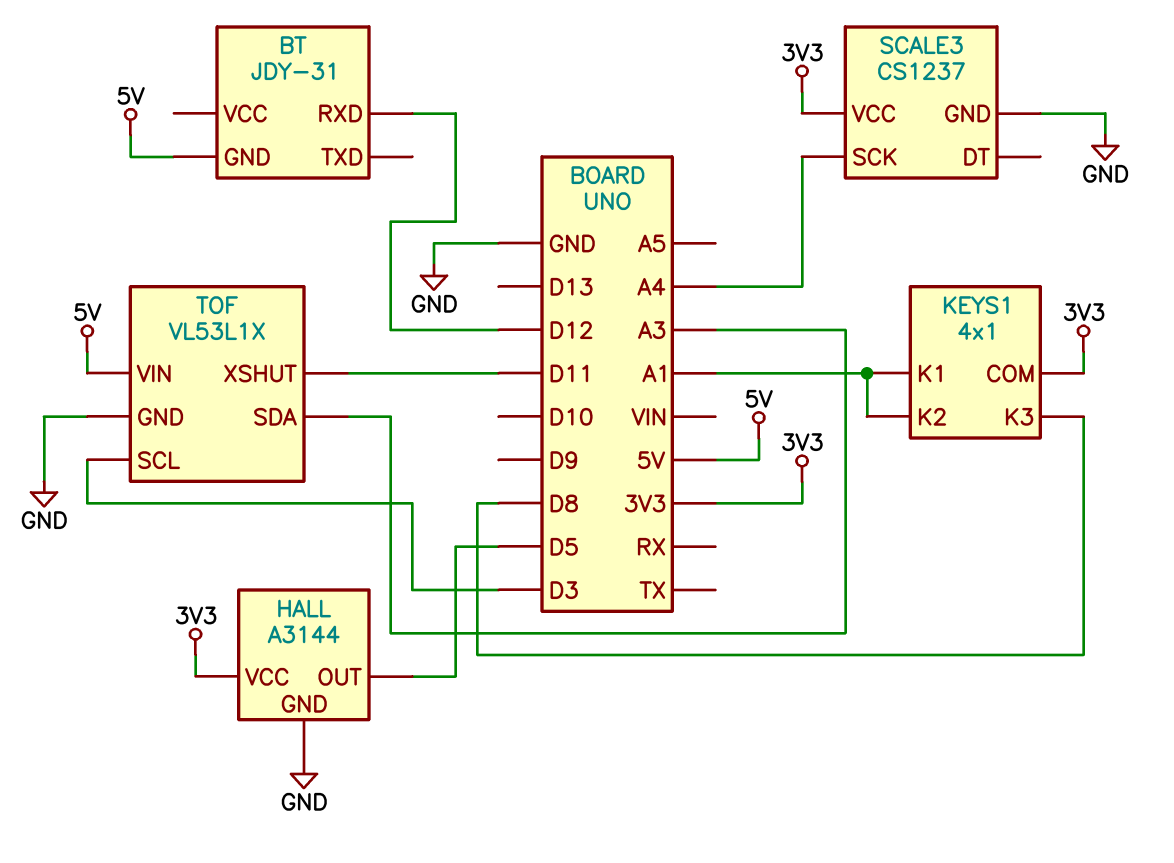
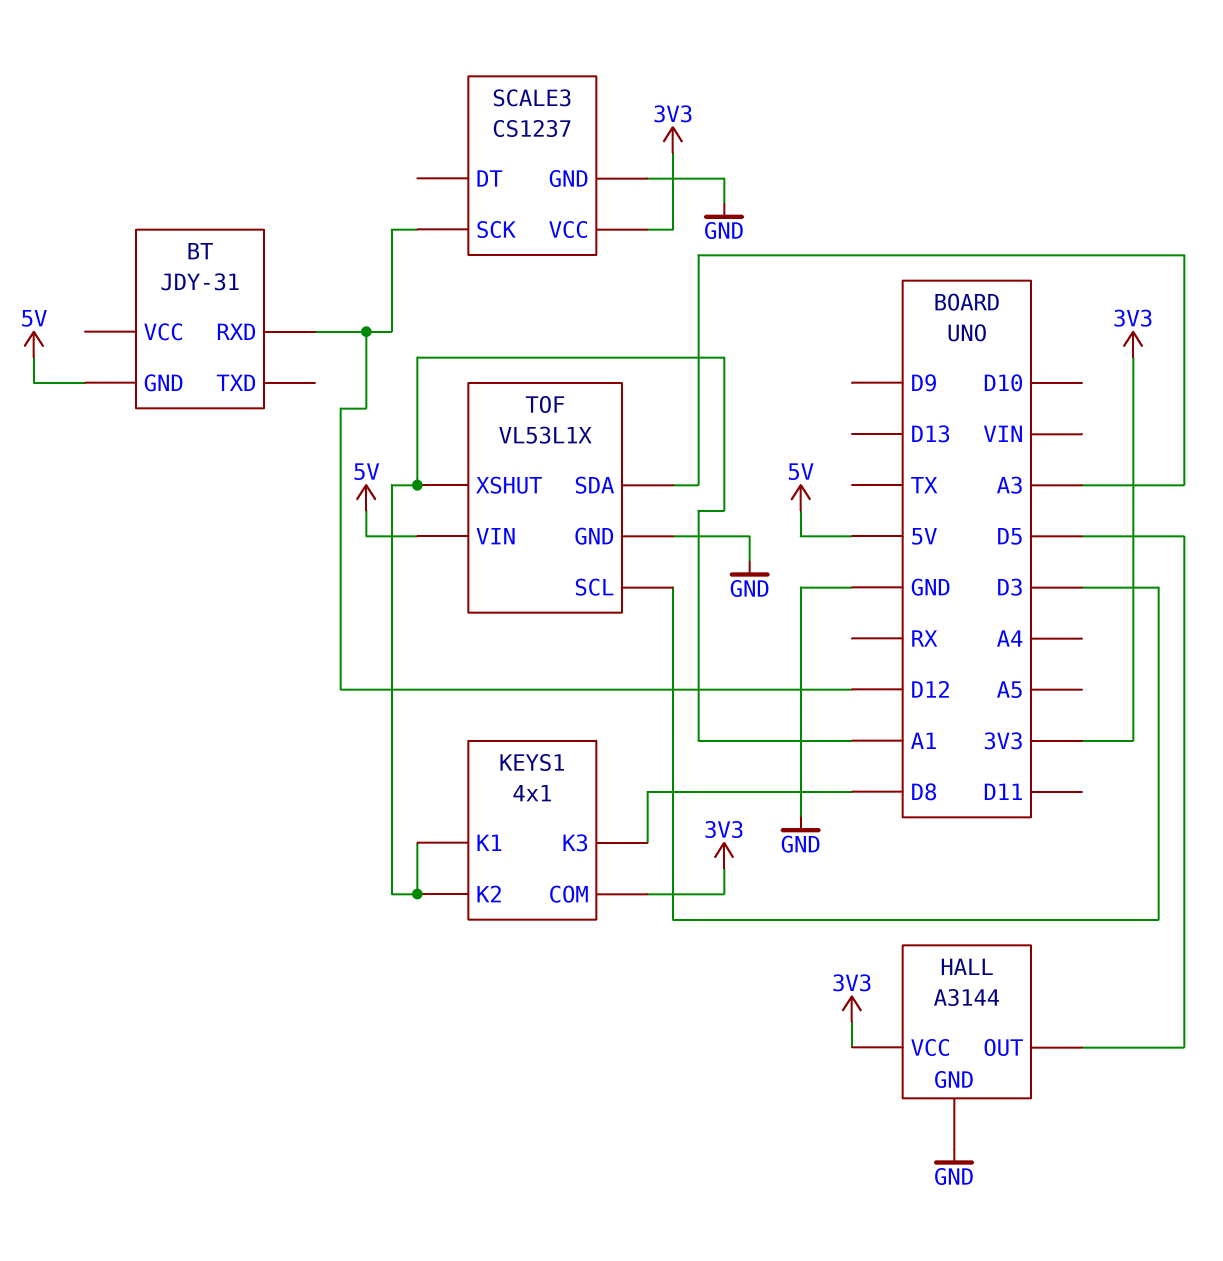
SCALE3 pin SCK: A4 -> D12
TOF pin XSHUT: D11 -> A1

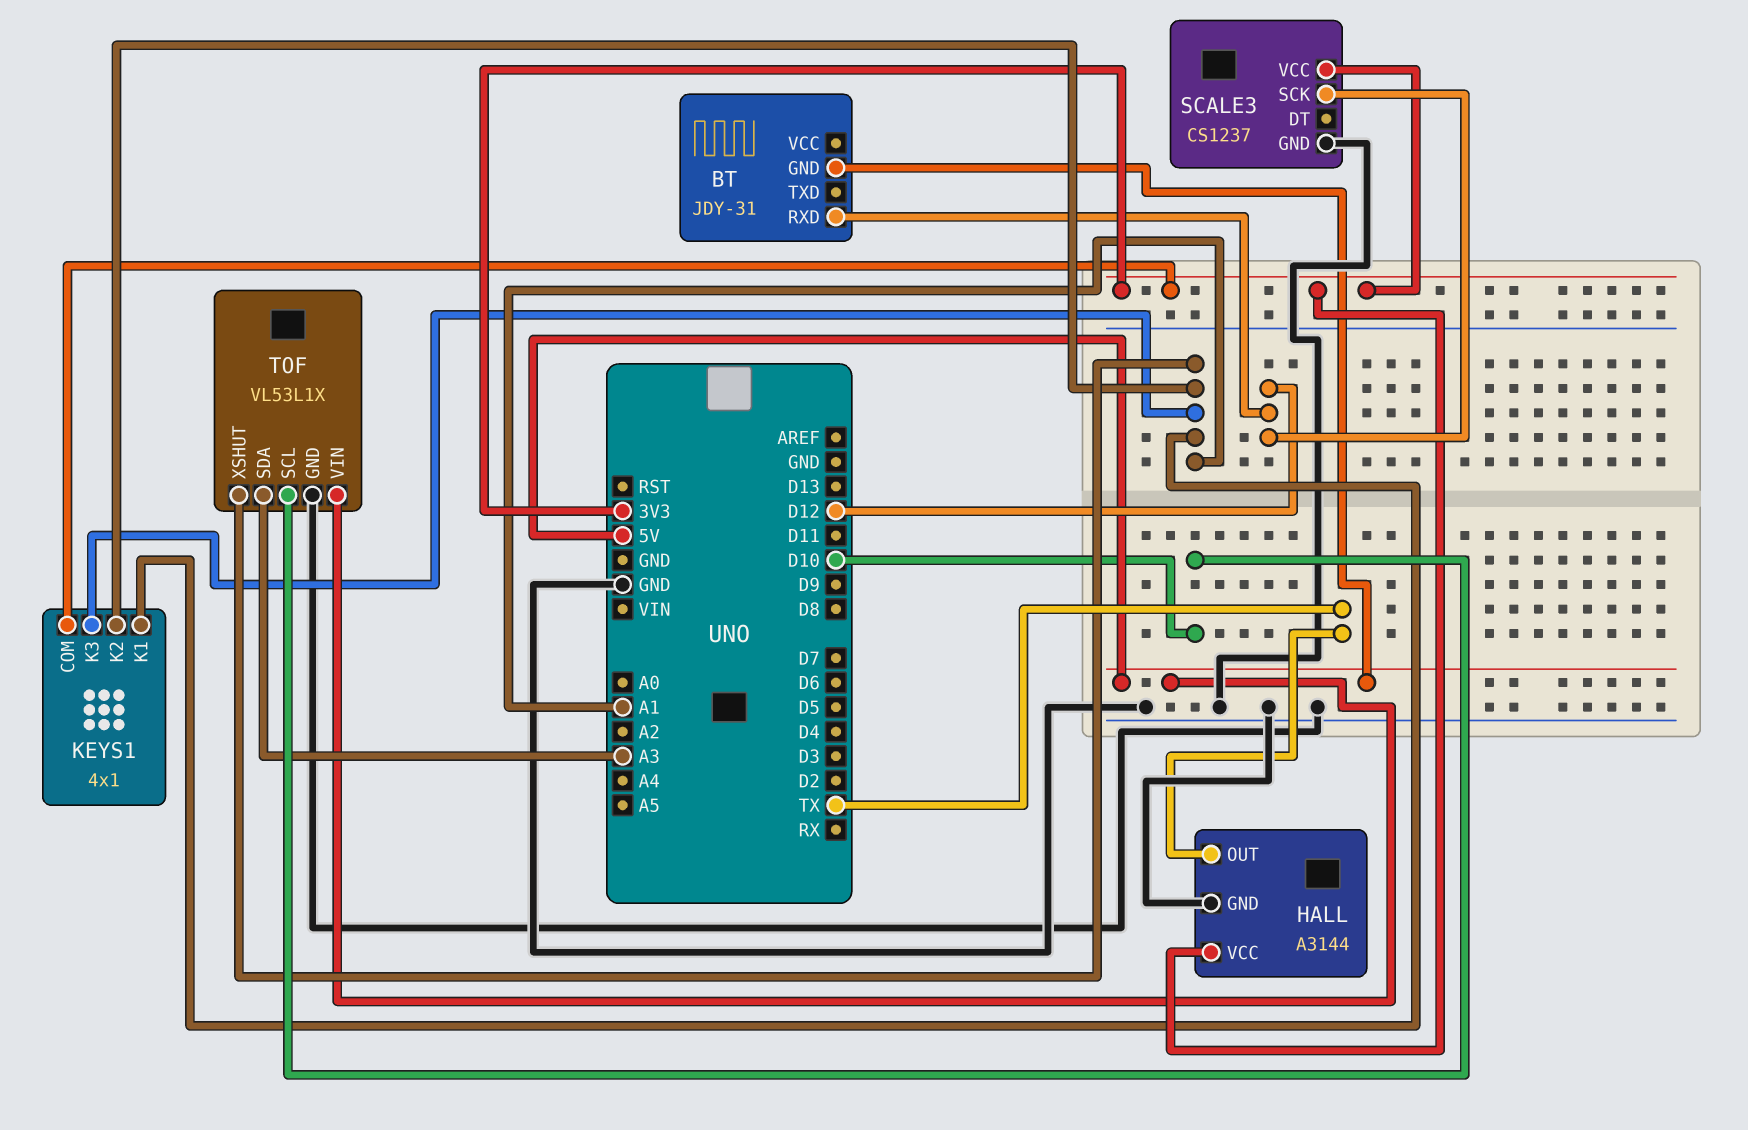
HALL pin OUT: D5 -> TX
KEYS1 pin K3: D8 -> A1
TOF pin SCL: D3 -> D10

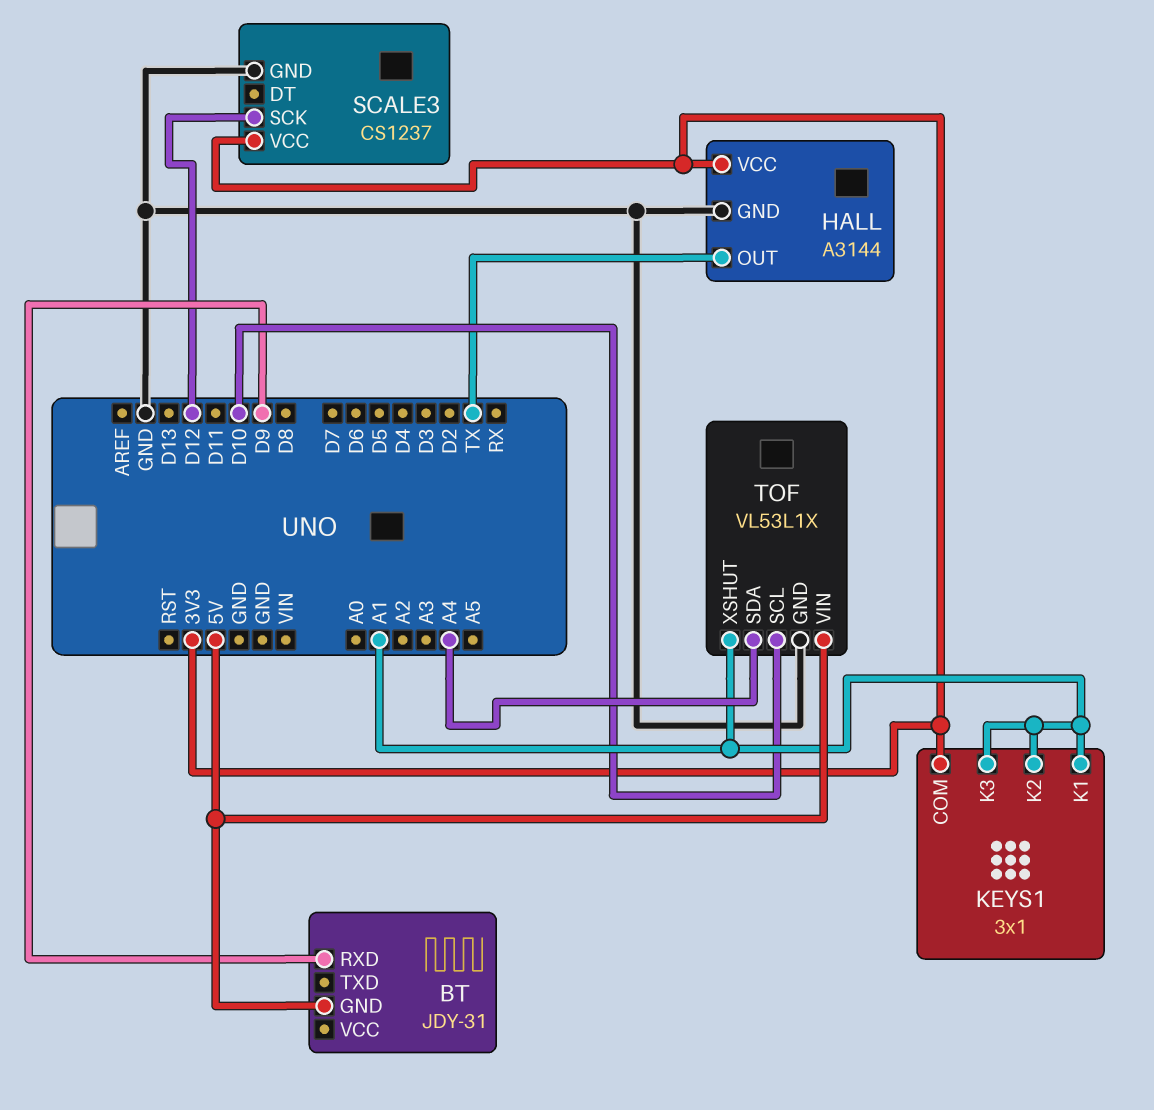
BT pin RXD: D12 -> D9
KEYS1: 4x1 -> 3x1
TOF pin SDA: A3 -> A4

